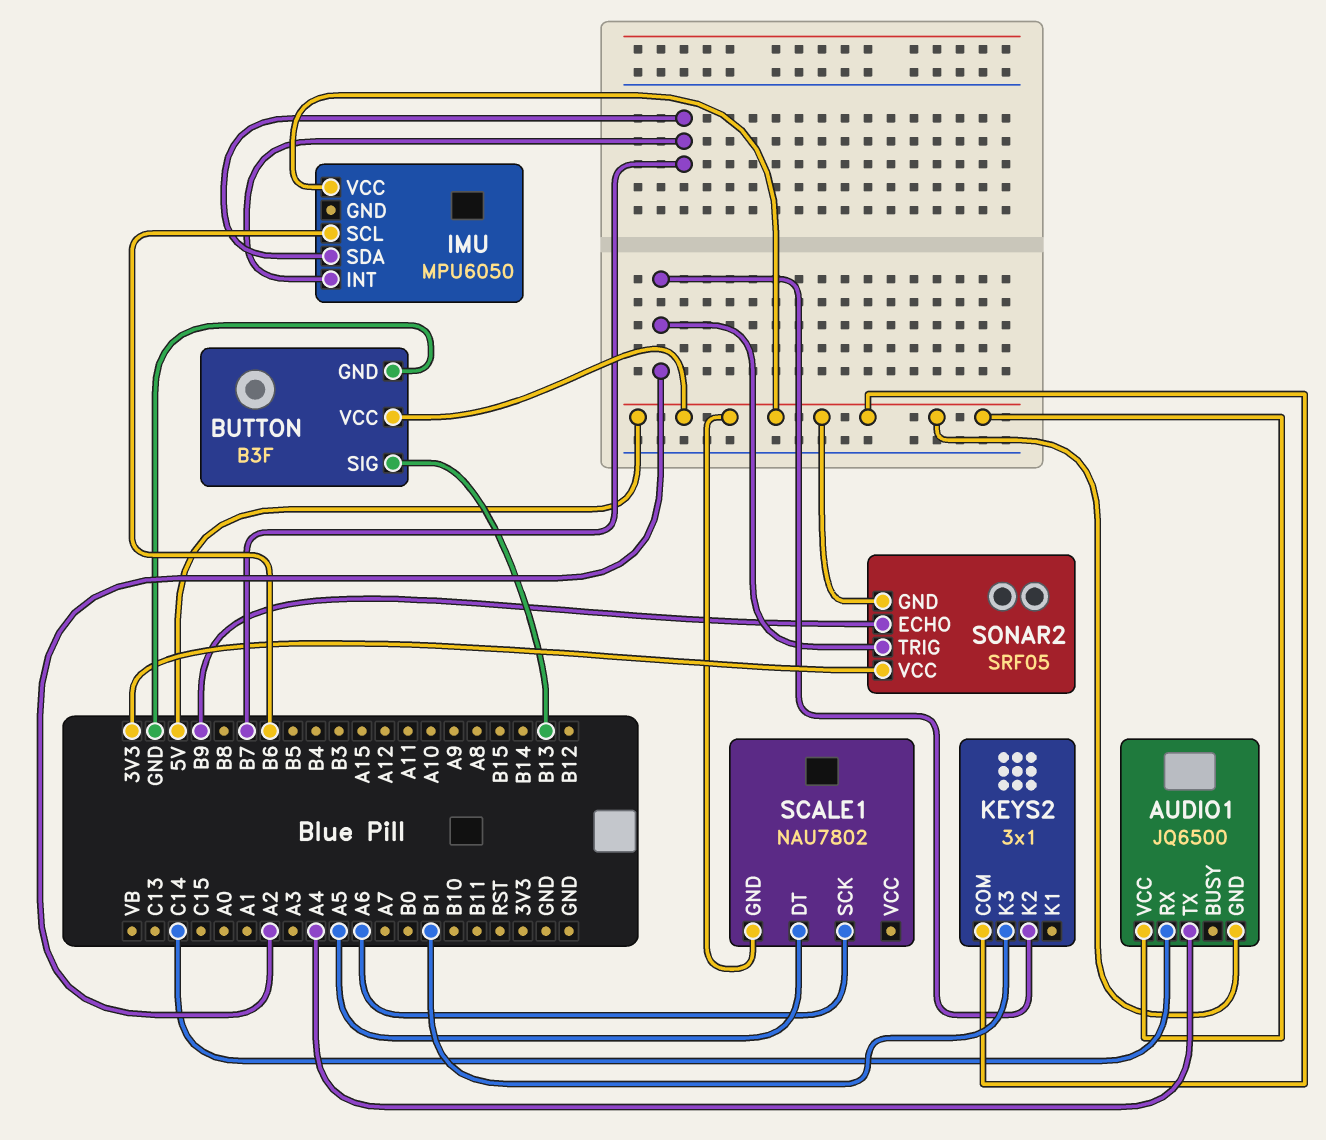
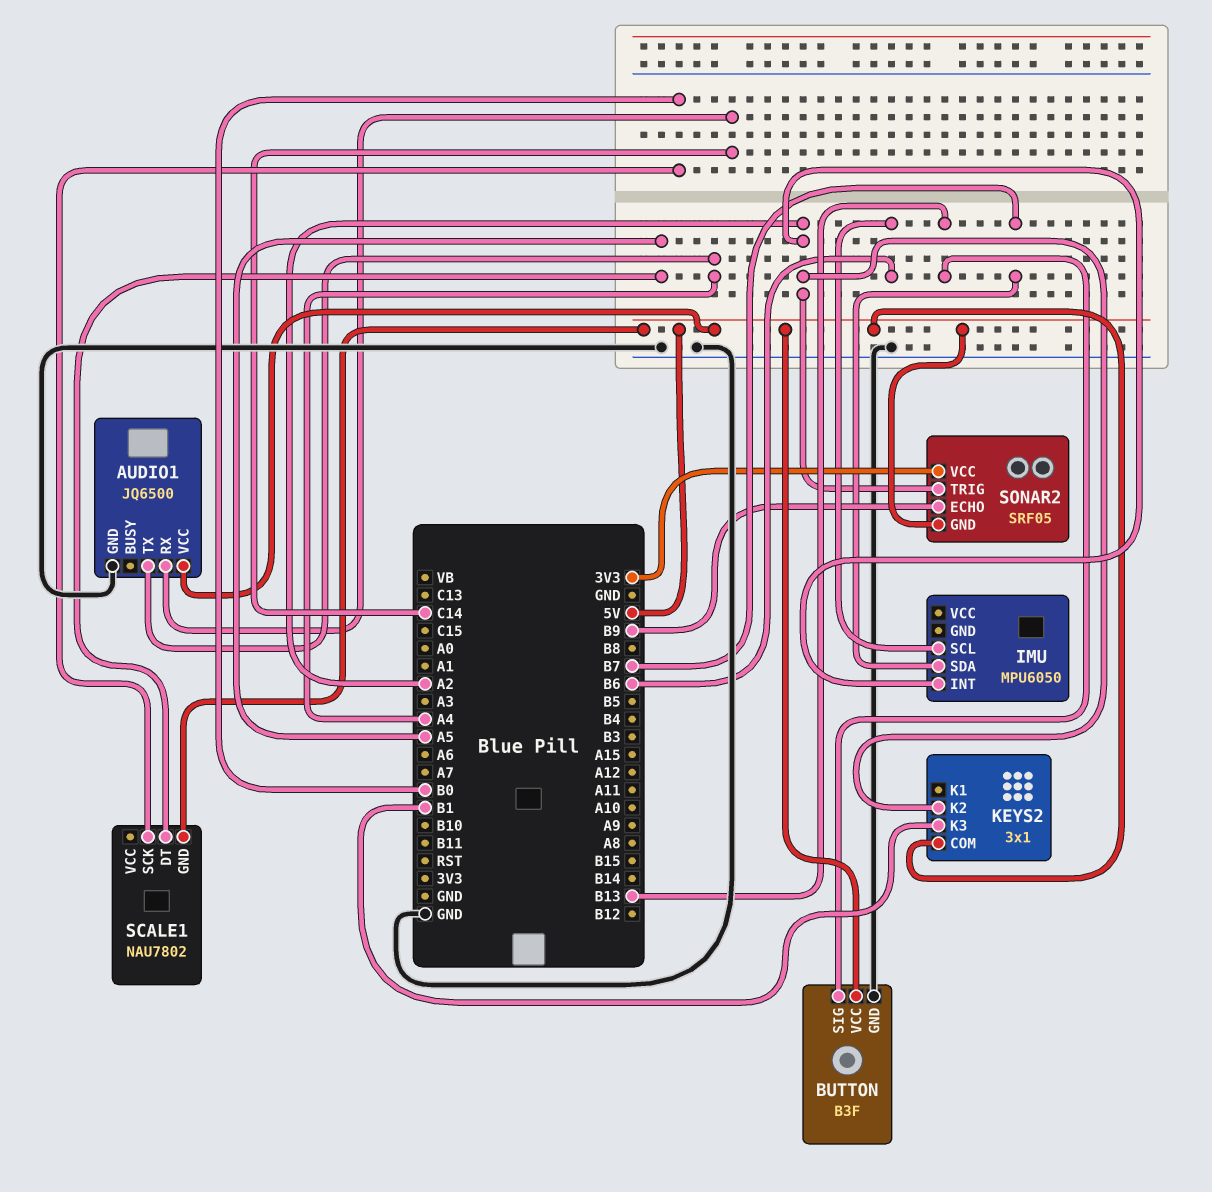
AUDIO1 pin GND: 5V -> GND
IMU pin INT: B7 -> A2
IMU pin VCC: 5V -> none
SCALE1 pin SCK: A6 -> B0

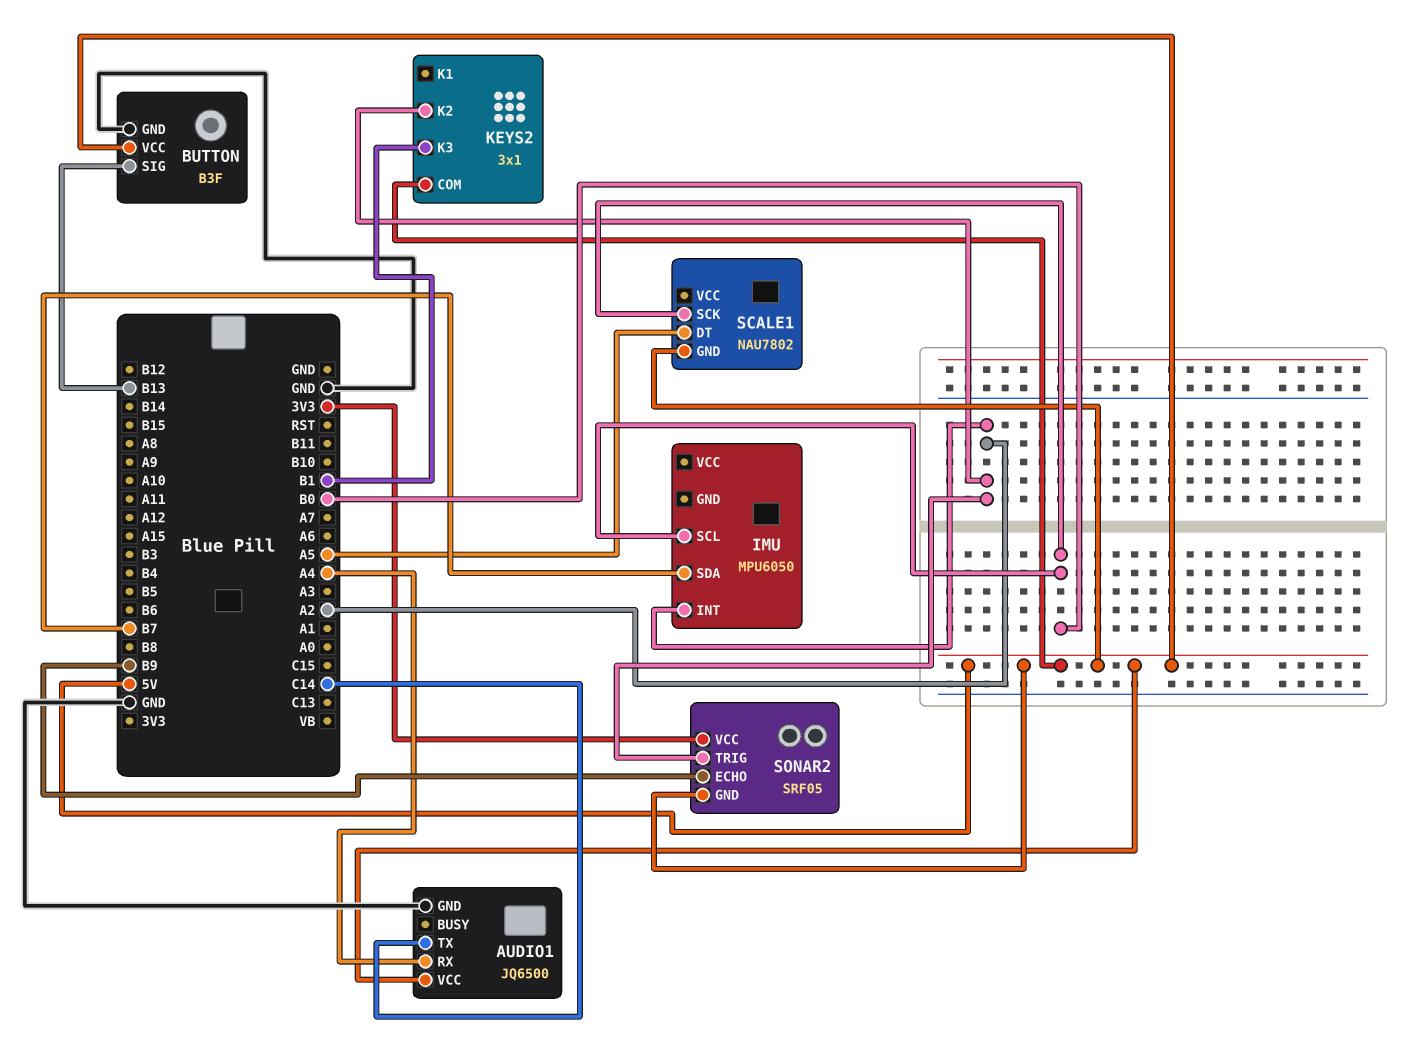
AUDIO1 pin RX: C14 -> A4
AUDIO1 pin TX: A4 -> C14
IMU pin SCL: B6 -> B0

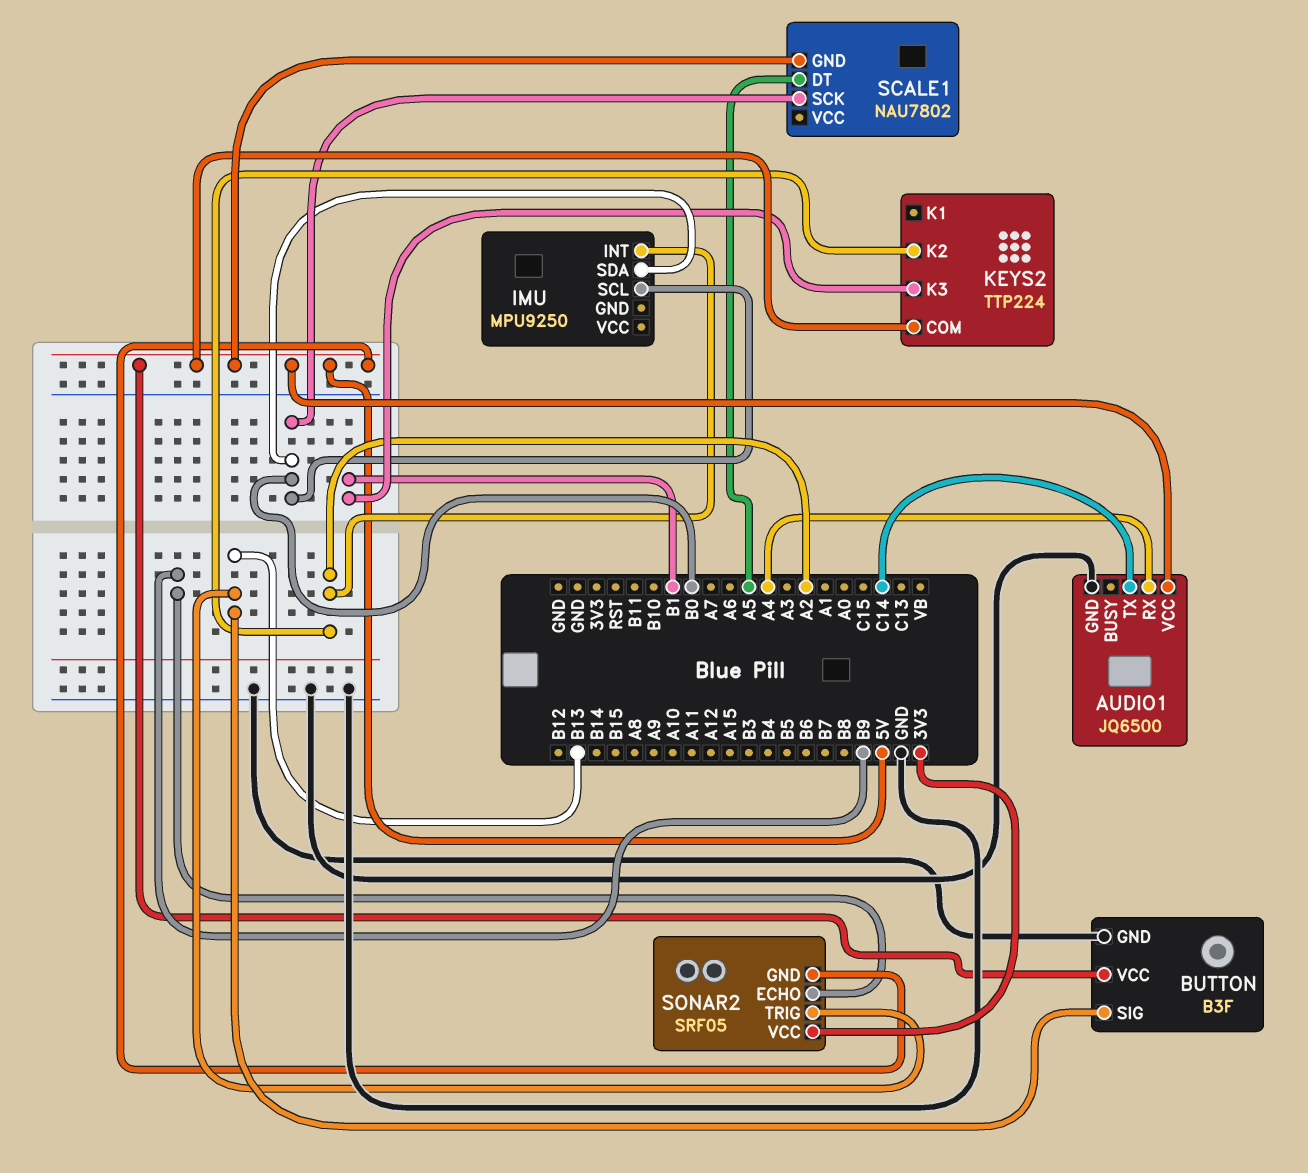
IMU: MPU6050 -> MPU9250
IMU pin SDA: B7 -> B0
KEYS2: 3x1 -> TTP224
SONAR2 pin TRIG: A2 -> B13

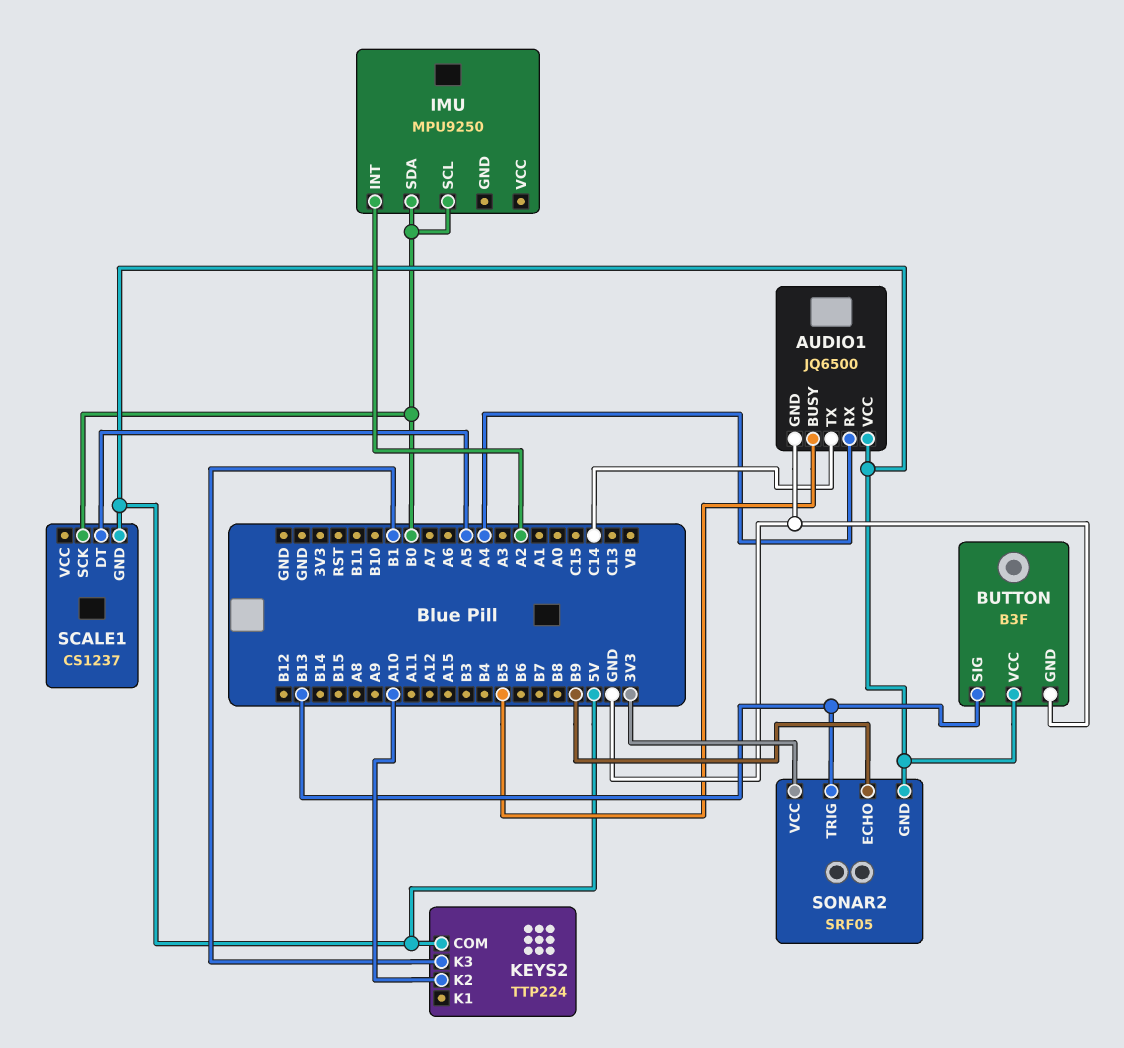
AUDIO1 pin BUSY: none -> B5
KEYS2 pin K2: A2 -> A10
SCALE1: NAU7802 -> CS1237

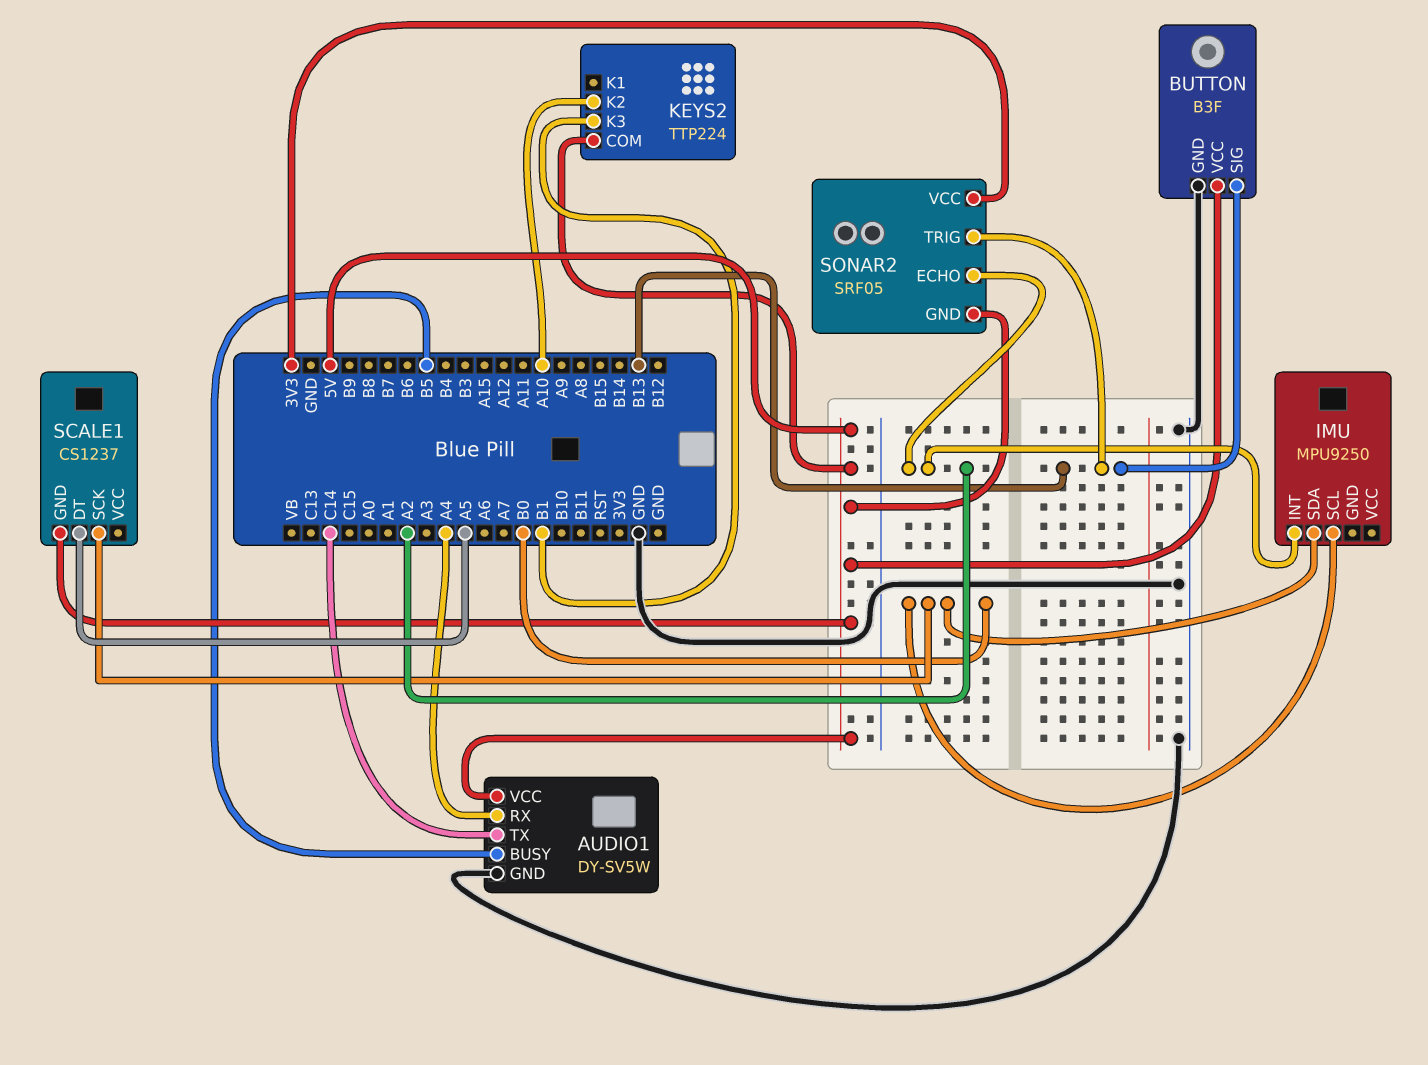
AUDIO1: JQ6500 -> DY-SV5W
SONAR2 pin ECHO: B9 -> A2

